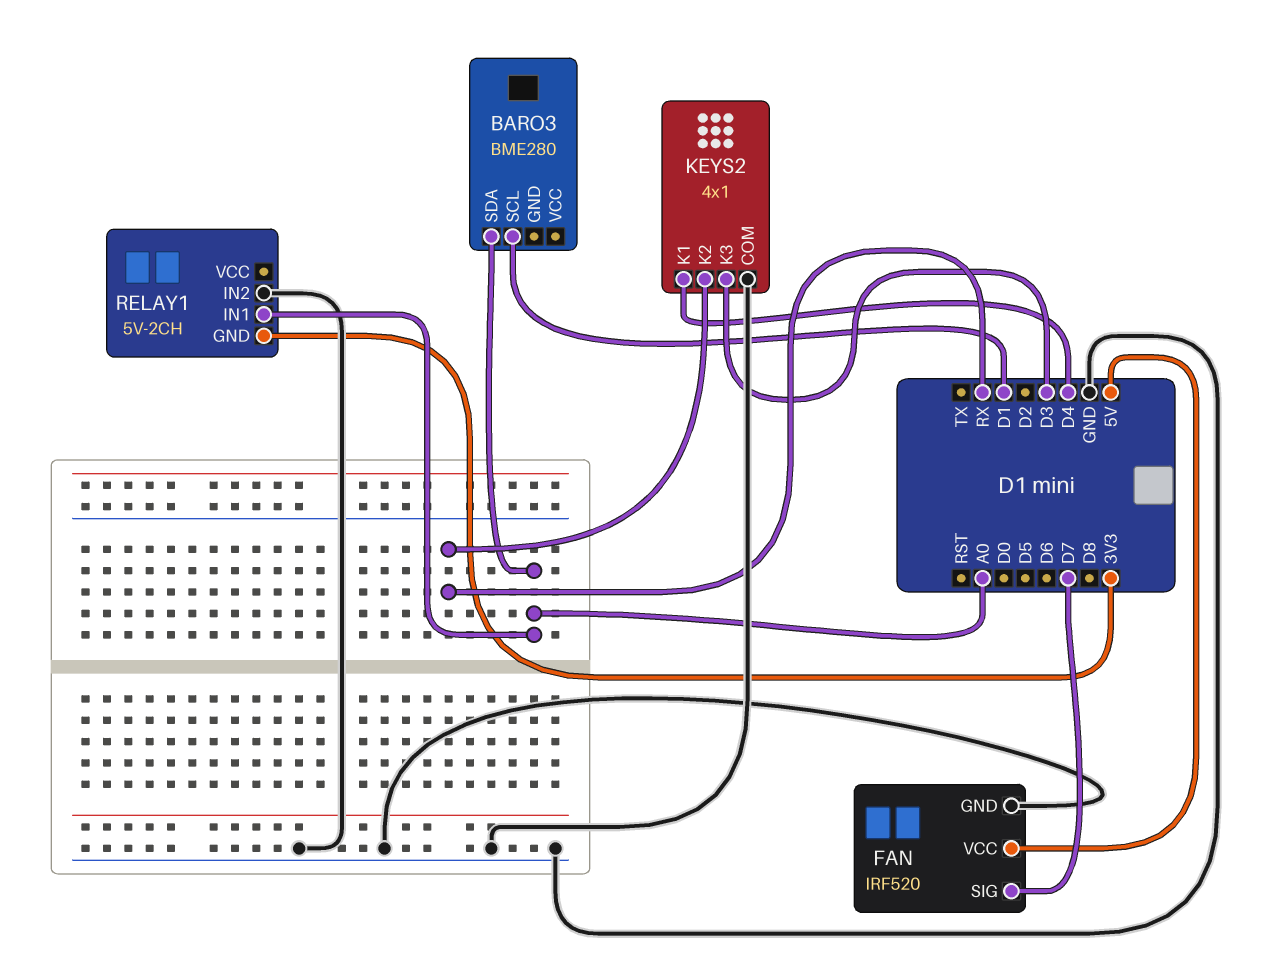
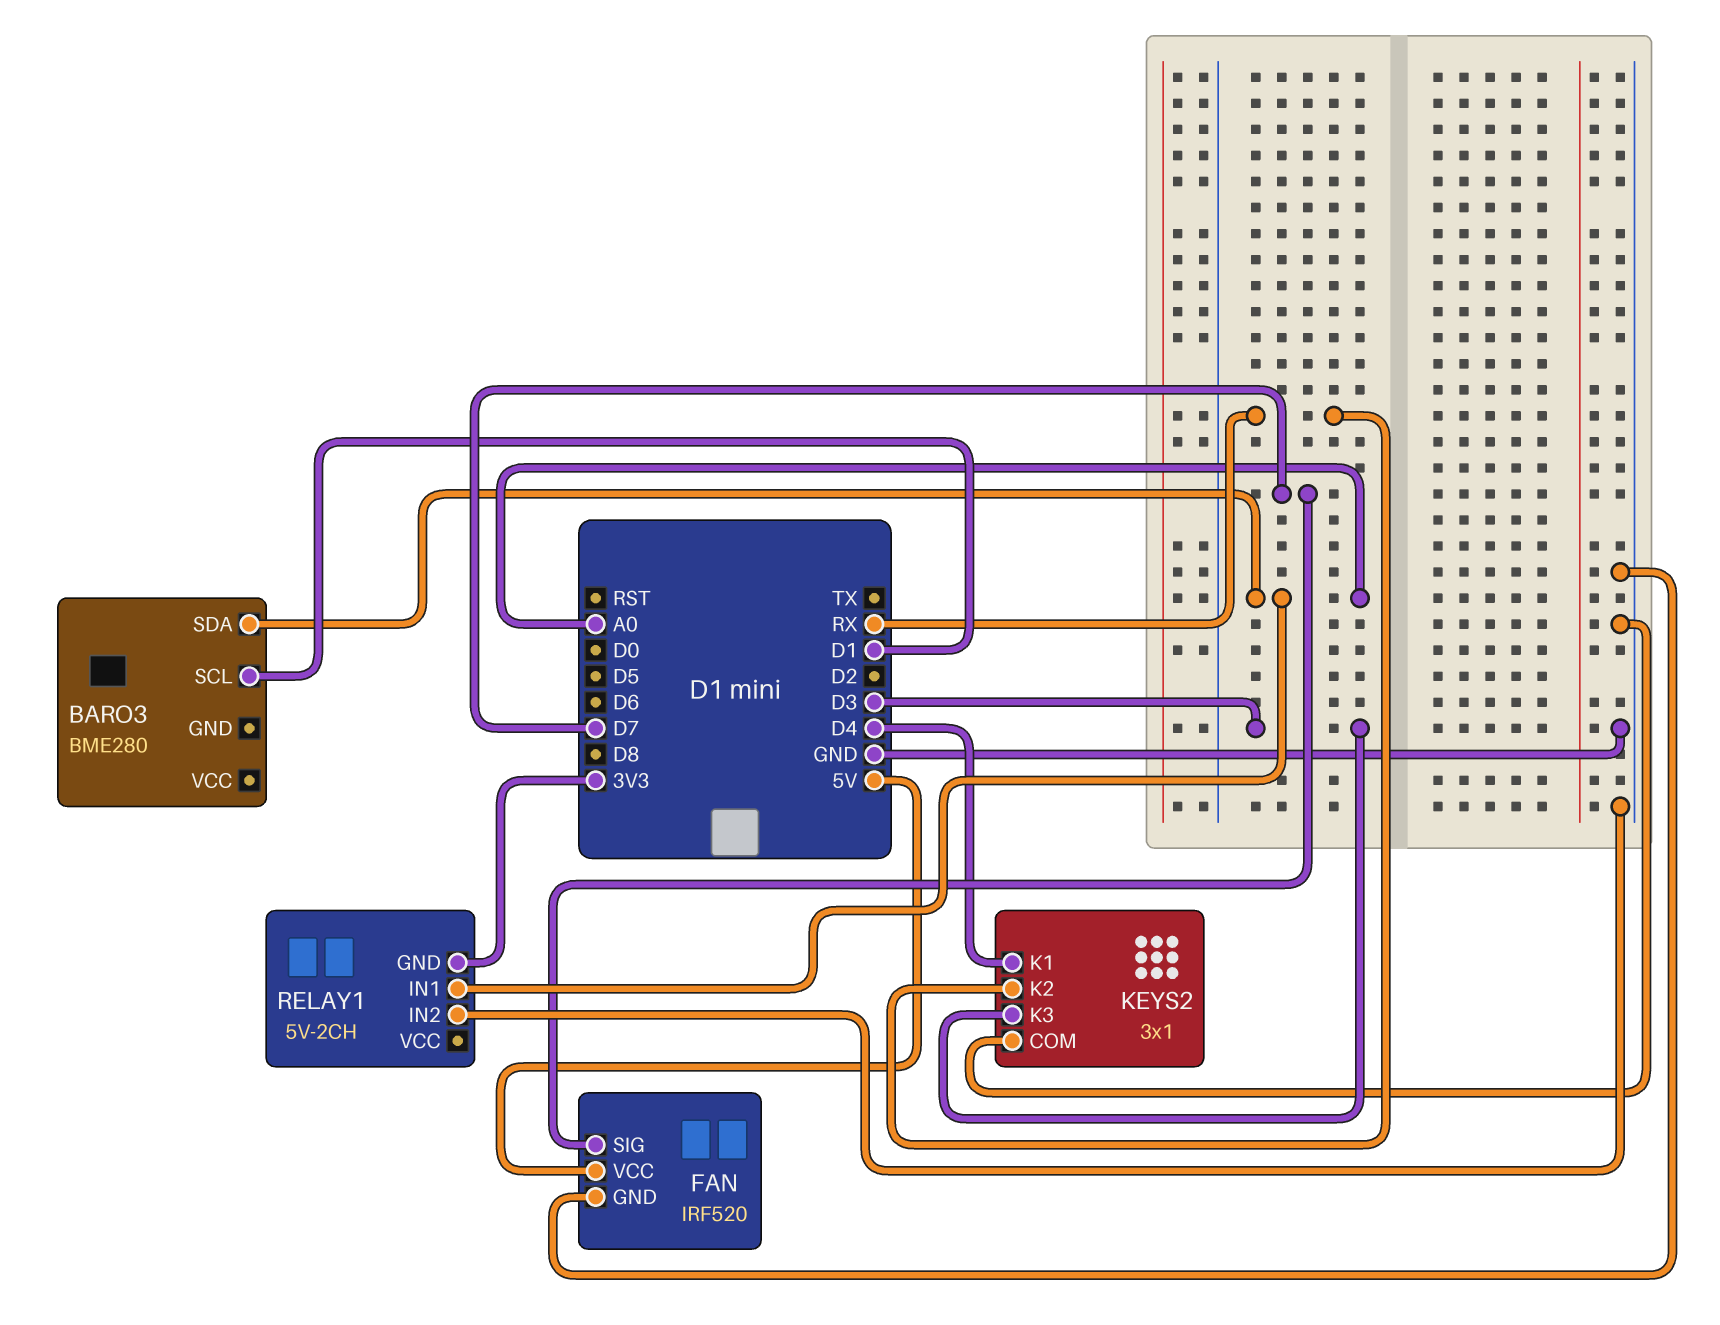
KEYS2: 4x1 -> 3x1

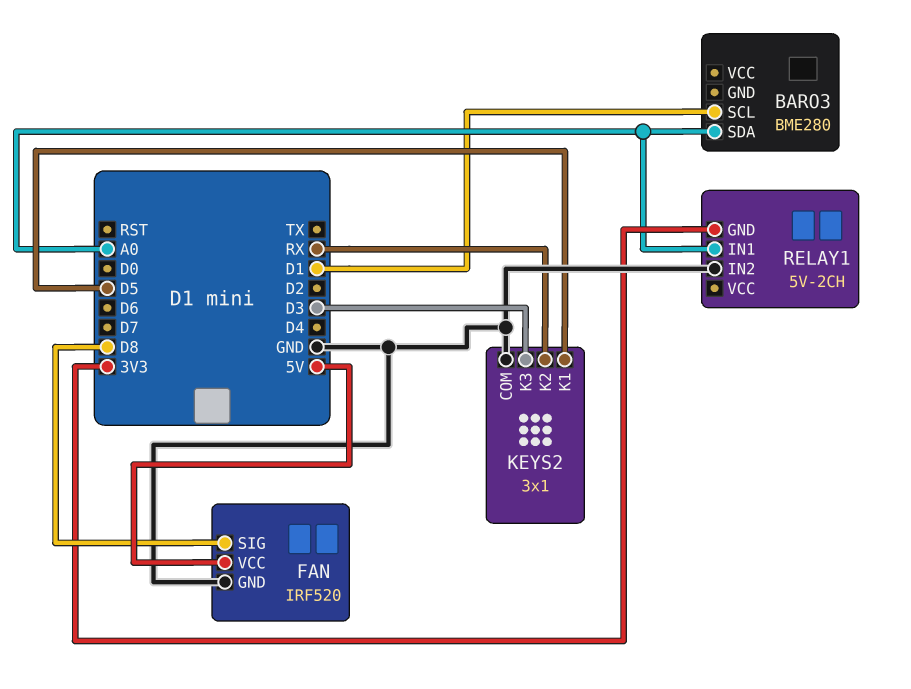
FAN pin SIG: D7 -> D8
KEYS2 pin K1: D4 -> D5

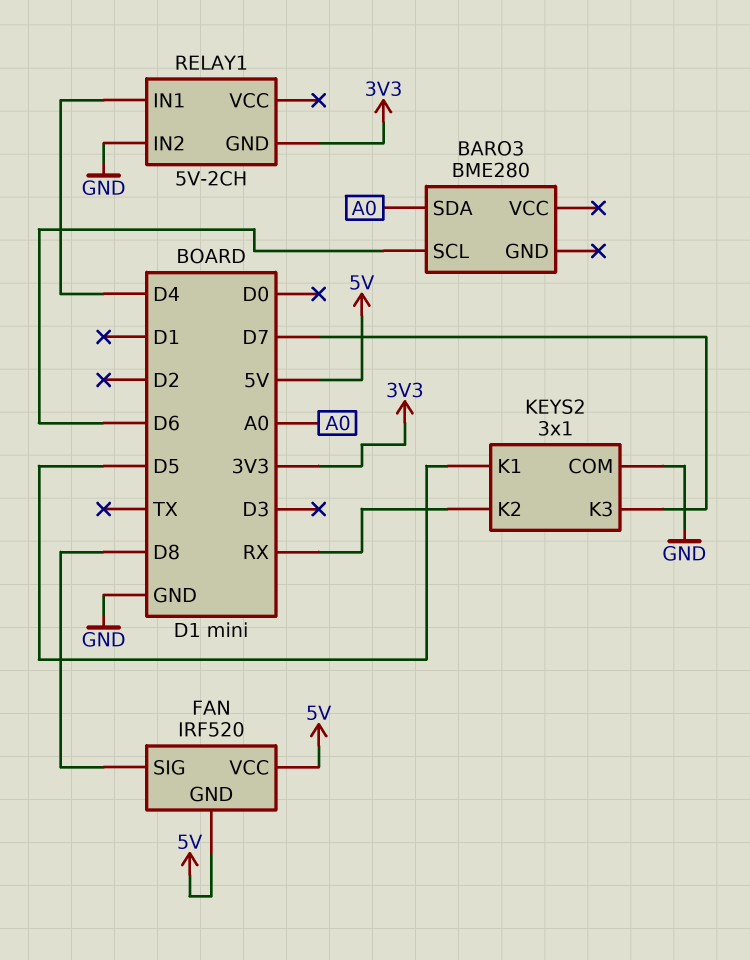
BARO3 pin SCL: D1 -> D6
FAN pin GND: GND -> 5V
KEYS2 pin K3: D3 -> D7
RELAY1 pin IN1: A0 -> D4

